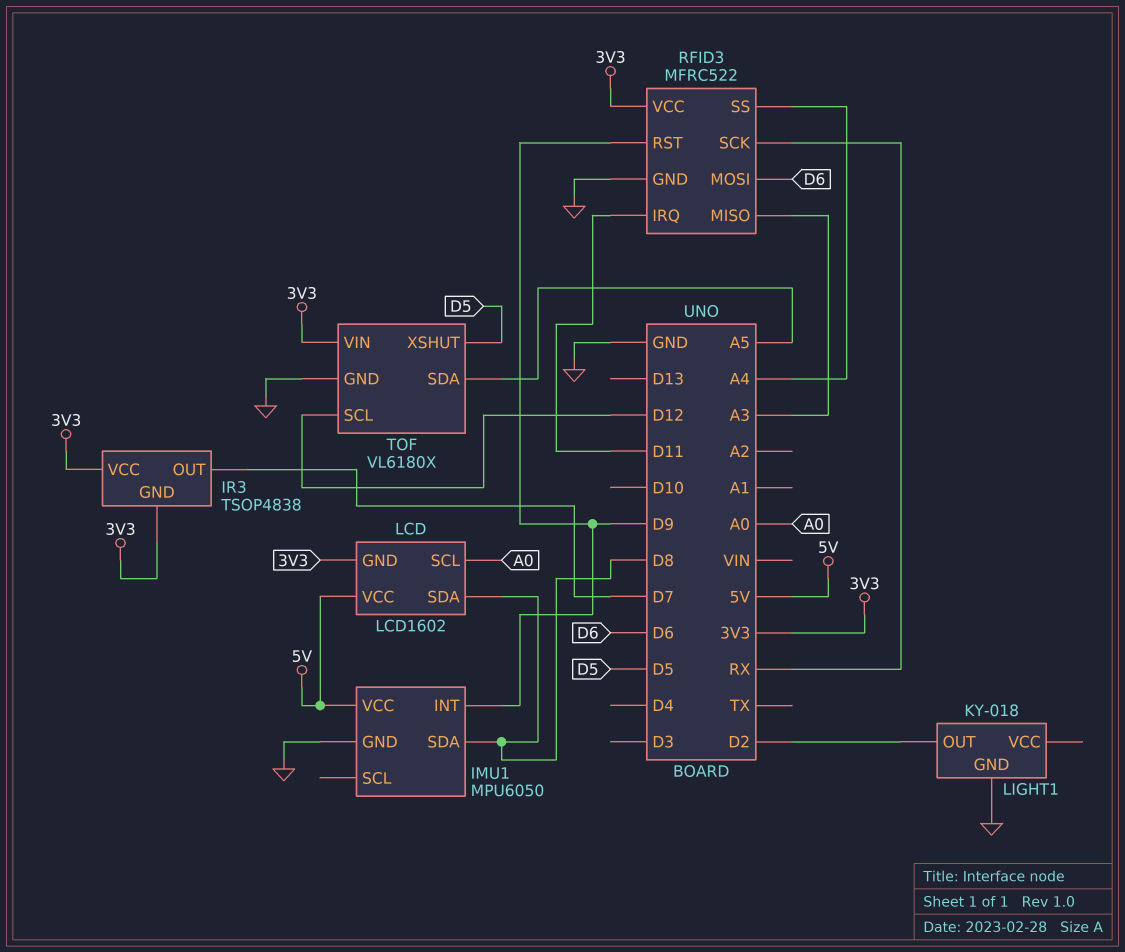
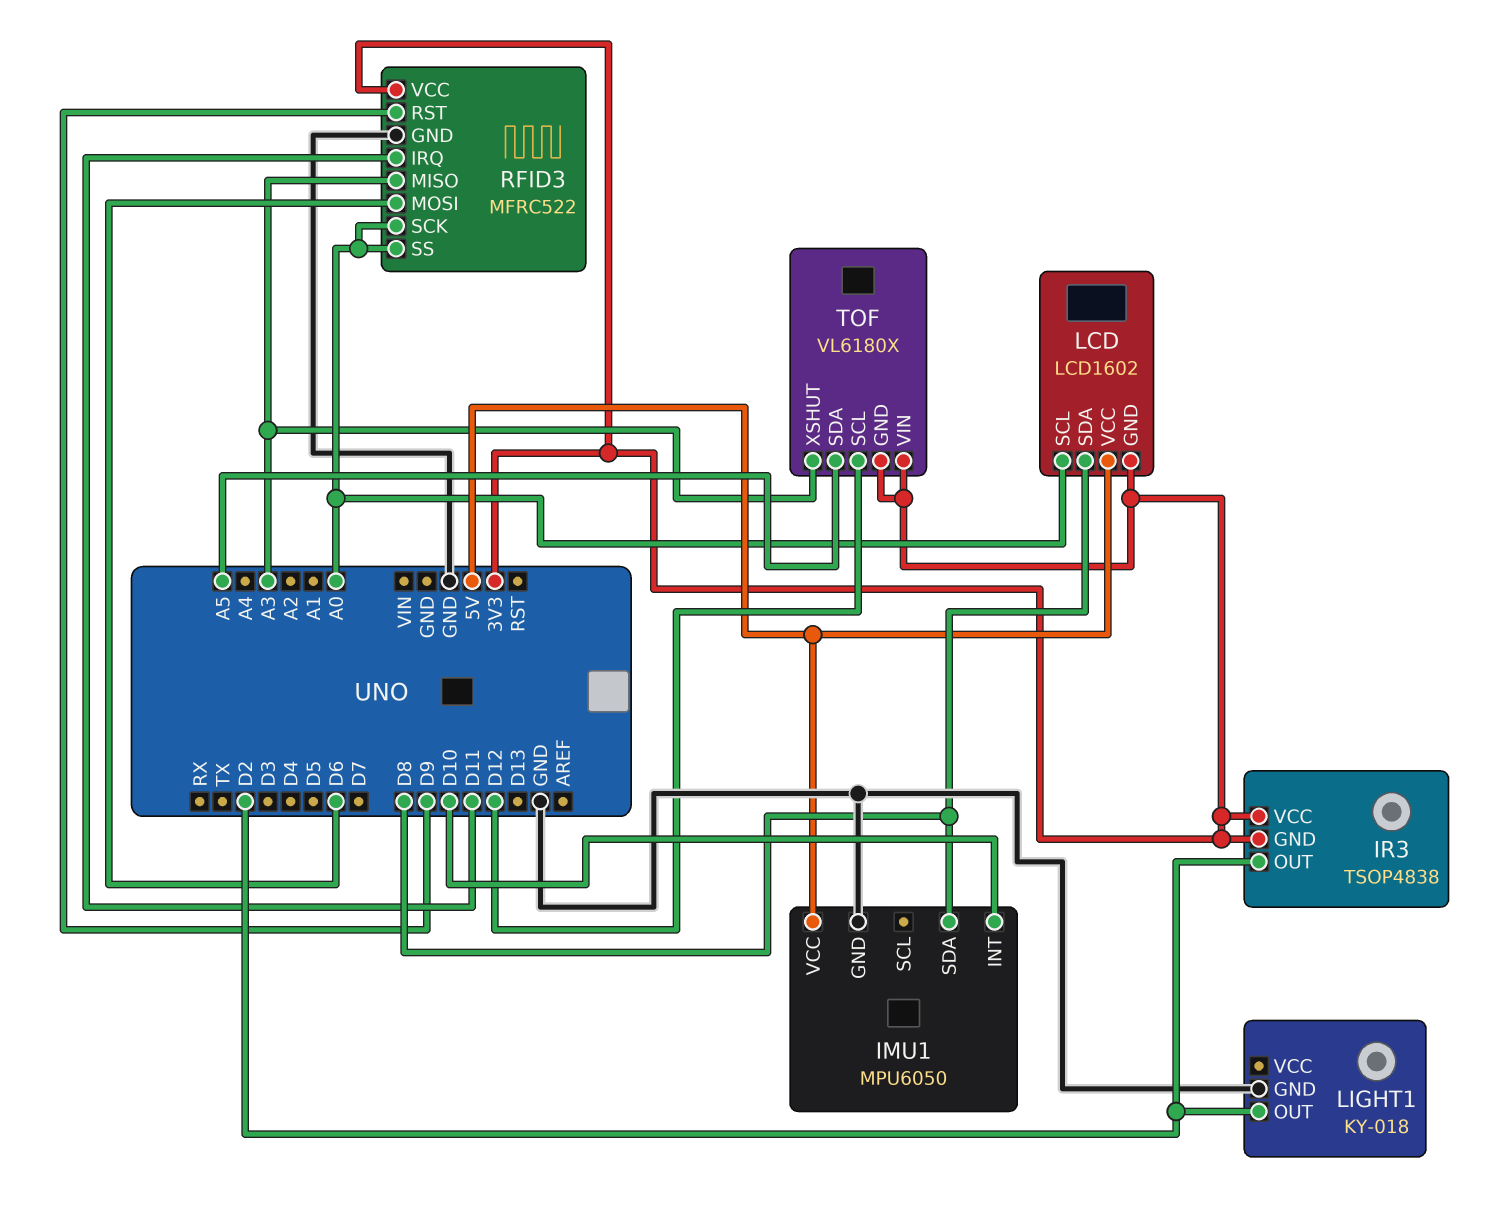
IMU1 pin INT: D9 -> D10
IR3 pin OUT: D7 -> D2
RFID3 pin SCK: RX -> A0
RFID3 pin SS: A4 -> A0
TOF pin GND: GND -> 3V3
TOF pin XSHUT: D5 -> A3

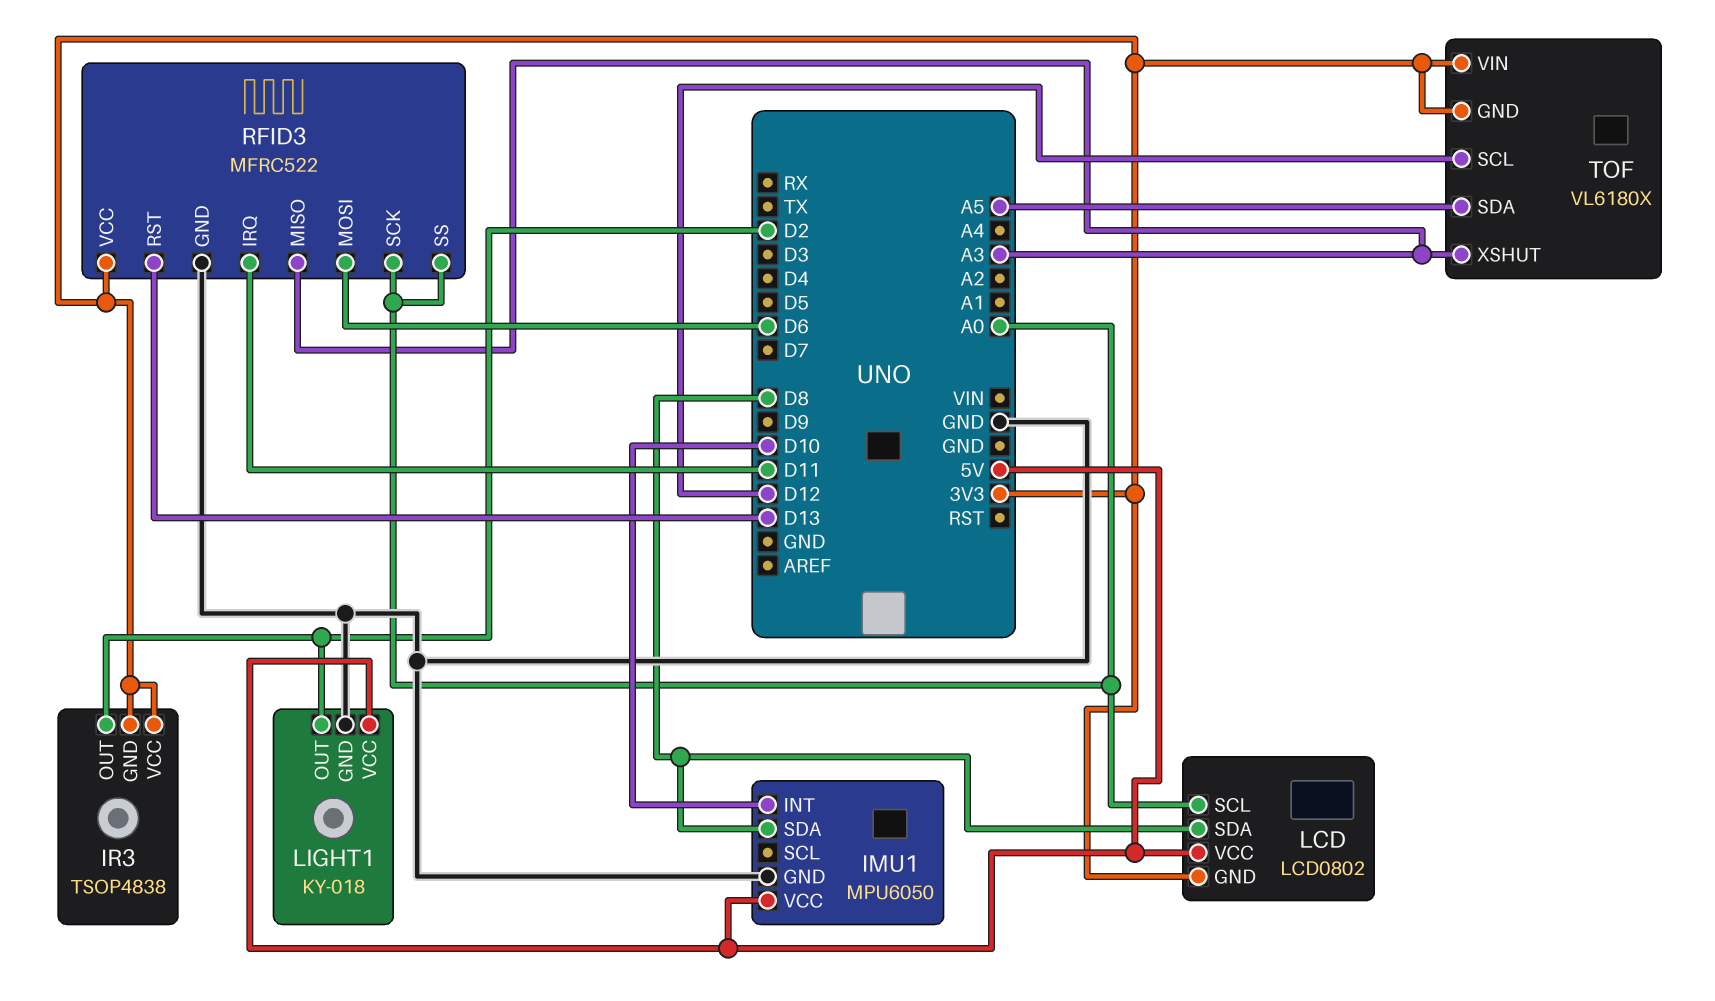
LCD: LCD1602 -> LCD0802
LIGHT1 pin VCC: none -> 5V
RFID3 pin RST: D9 -> D13

